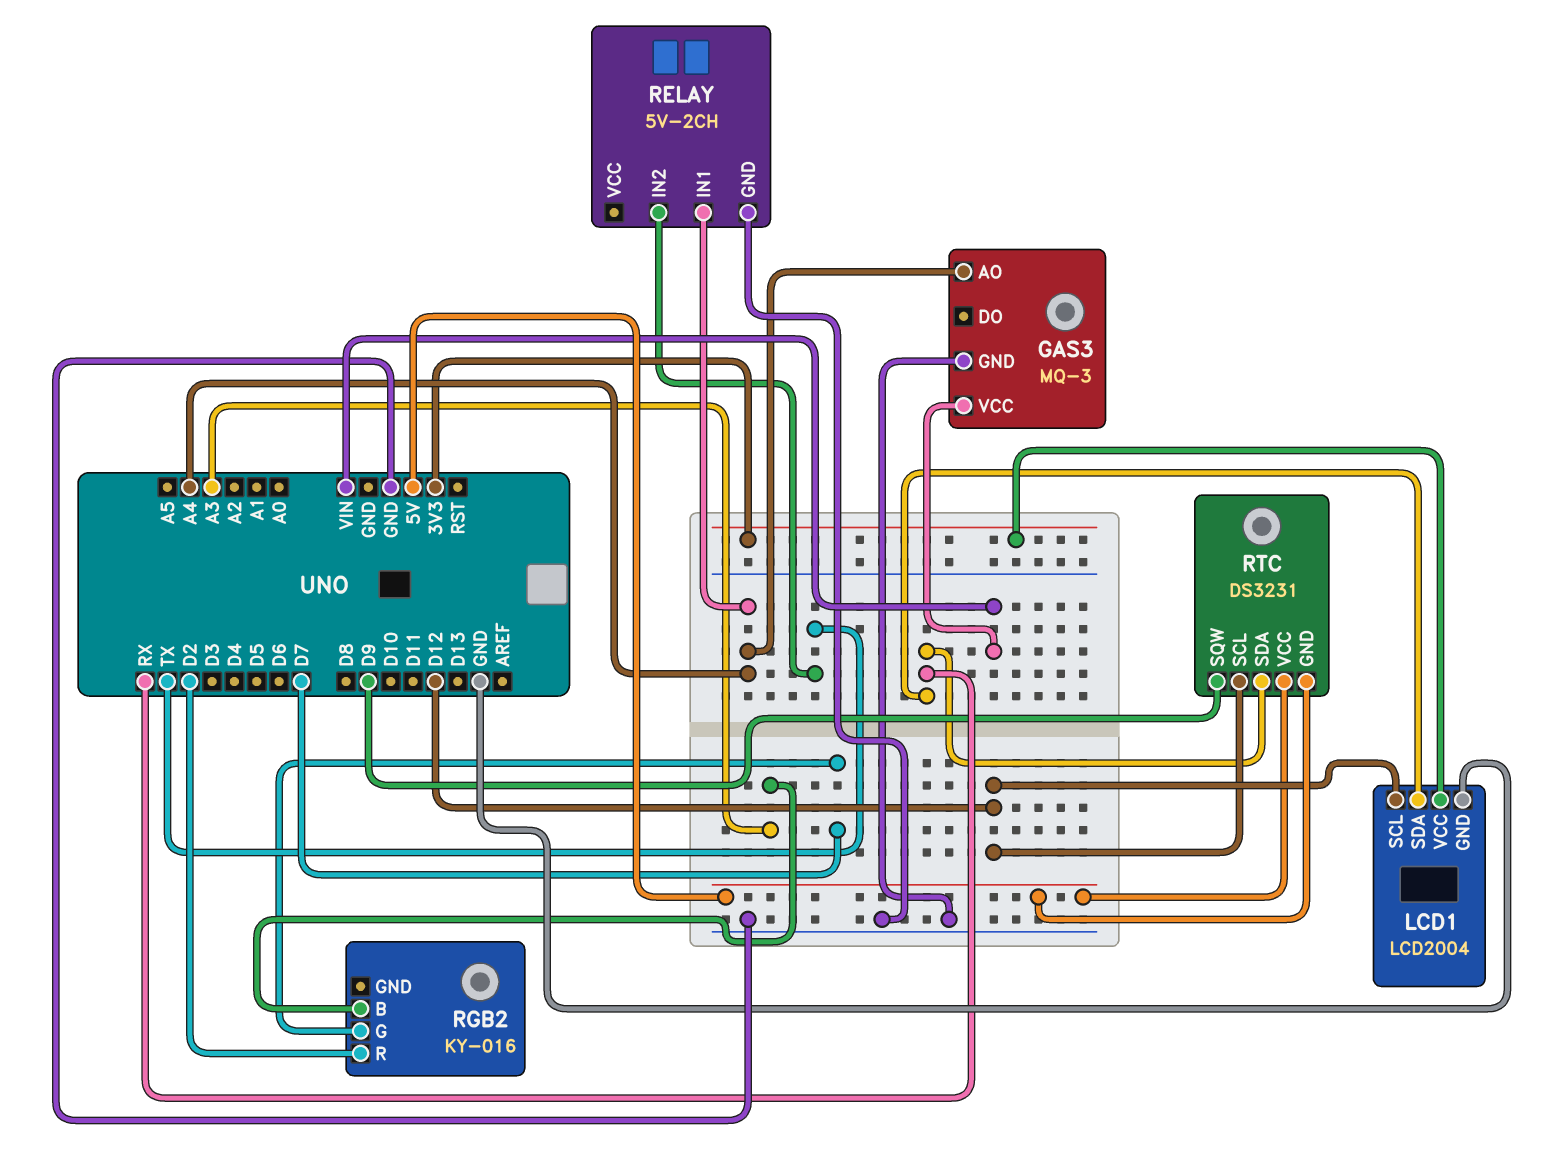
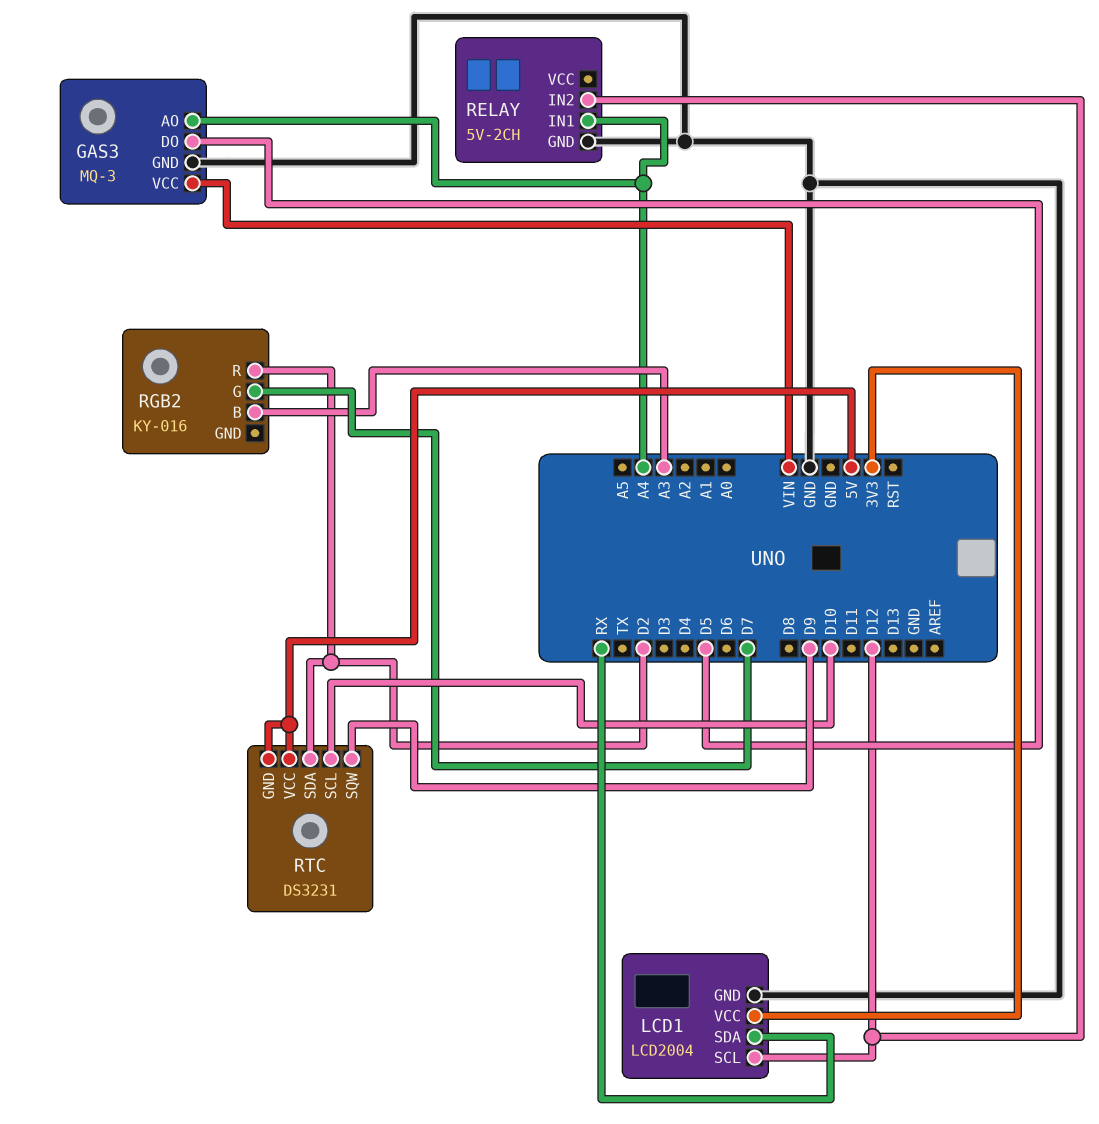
GAS3 pin DO: none -> D5
RELAY pin IN2: TX -> D12
RTC pin SCL: D12 -> D10
RTC pin SDA: RX -> D2

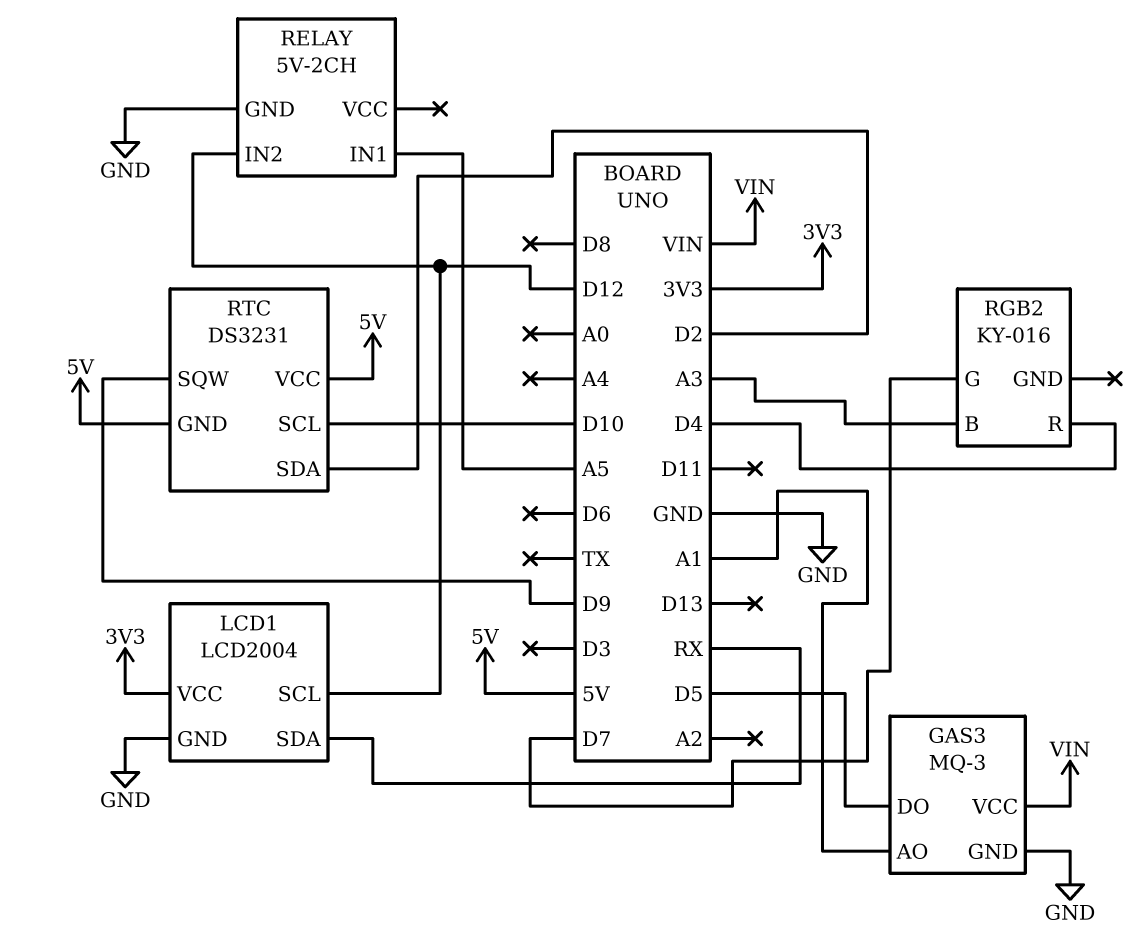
GAS3 pin AO: A4 -> A1
RELAY pin IN1: A4 -> A5
RGB2 pin R: D2 -> D4

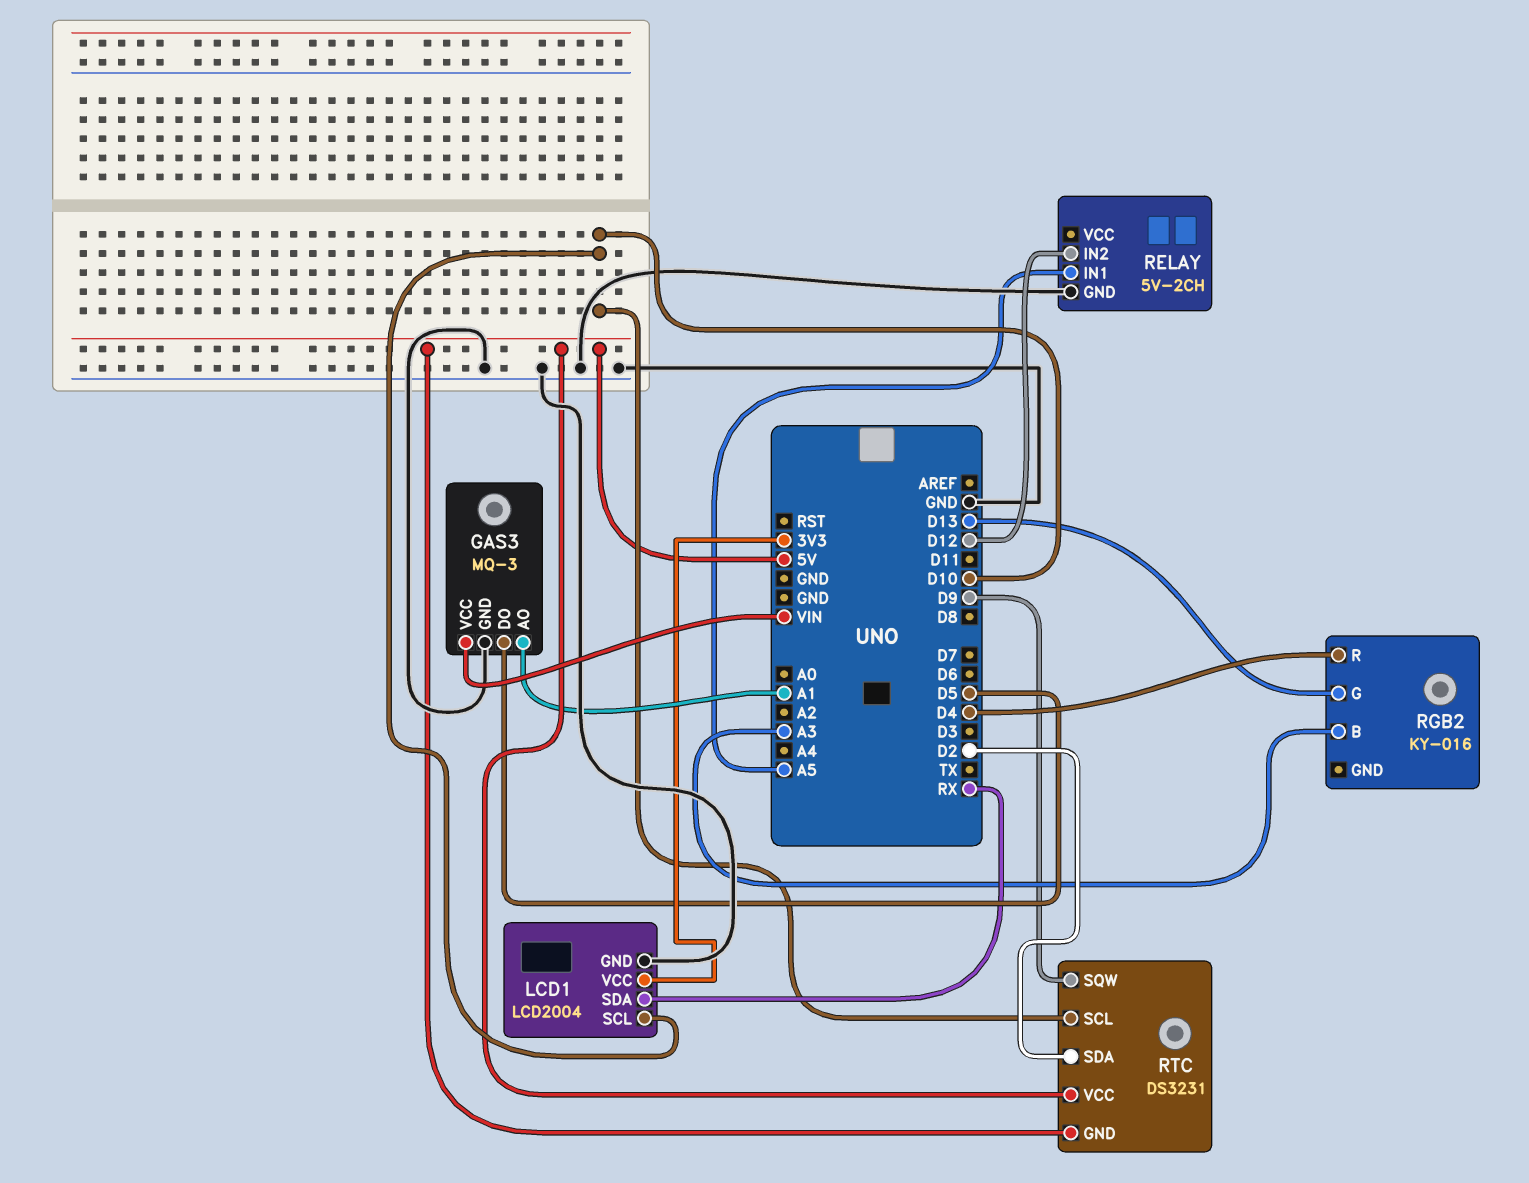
LCD1 pin SCL: D12 -> D10
RGB2 pin G: D7 -> D13

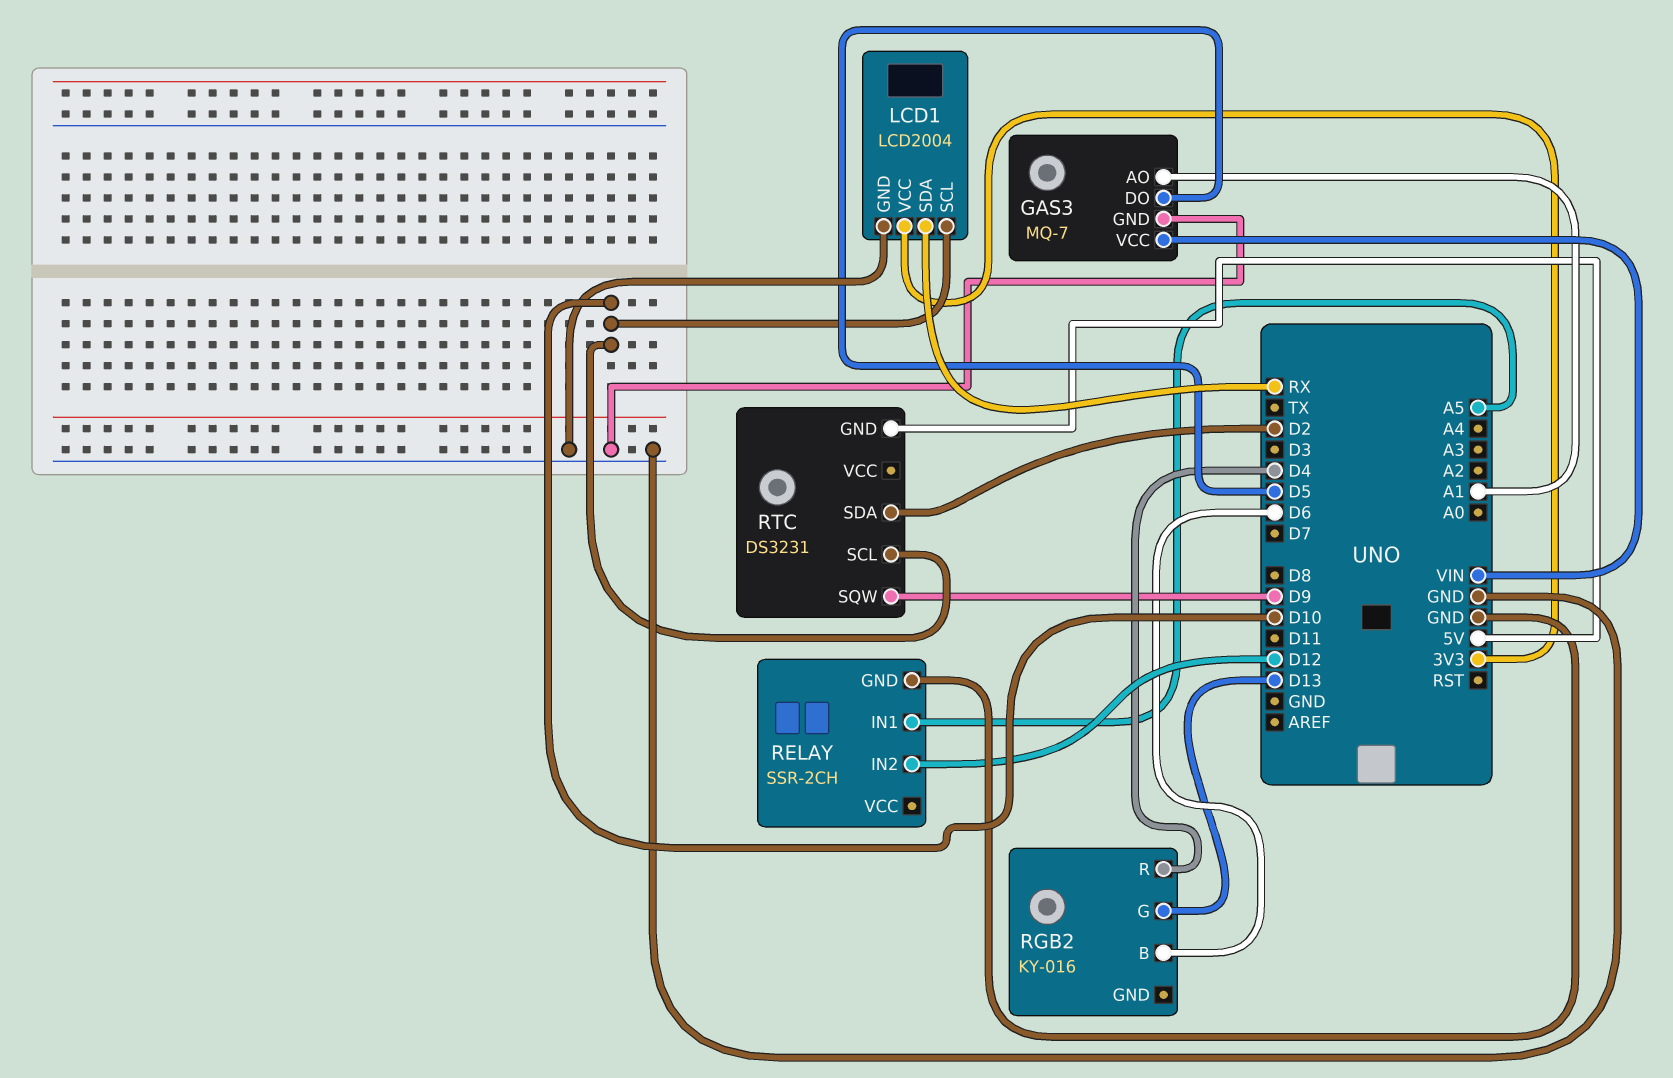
GAS3: MQ-3 -> MQ-7
RELAY: 5V-2CH -> SSR-2CH
RGB2 pin B: A3 -> D6
RTC pin VCC: 5V -> none

